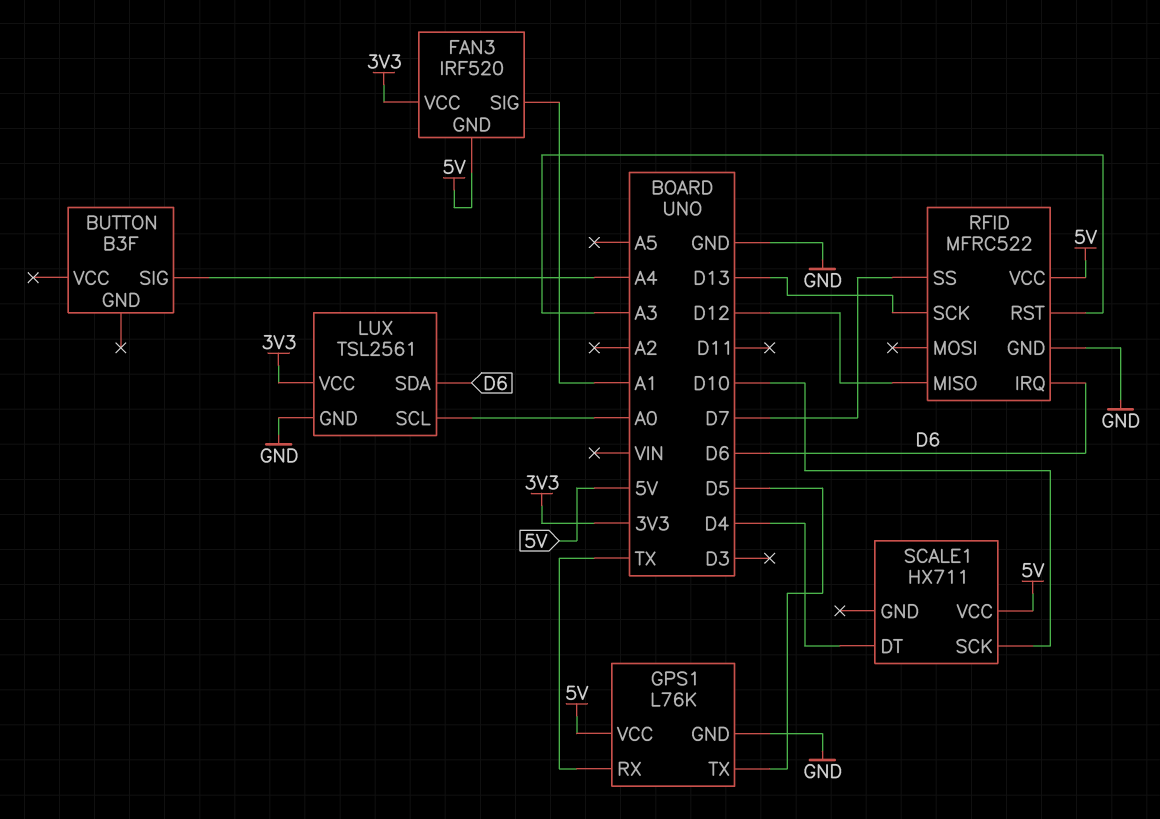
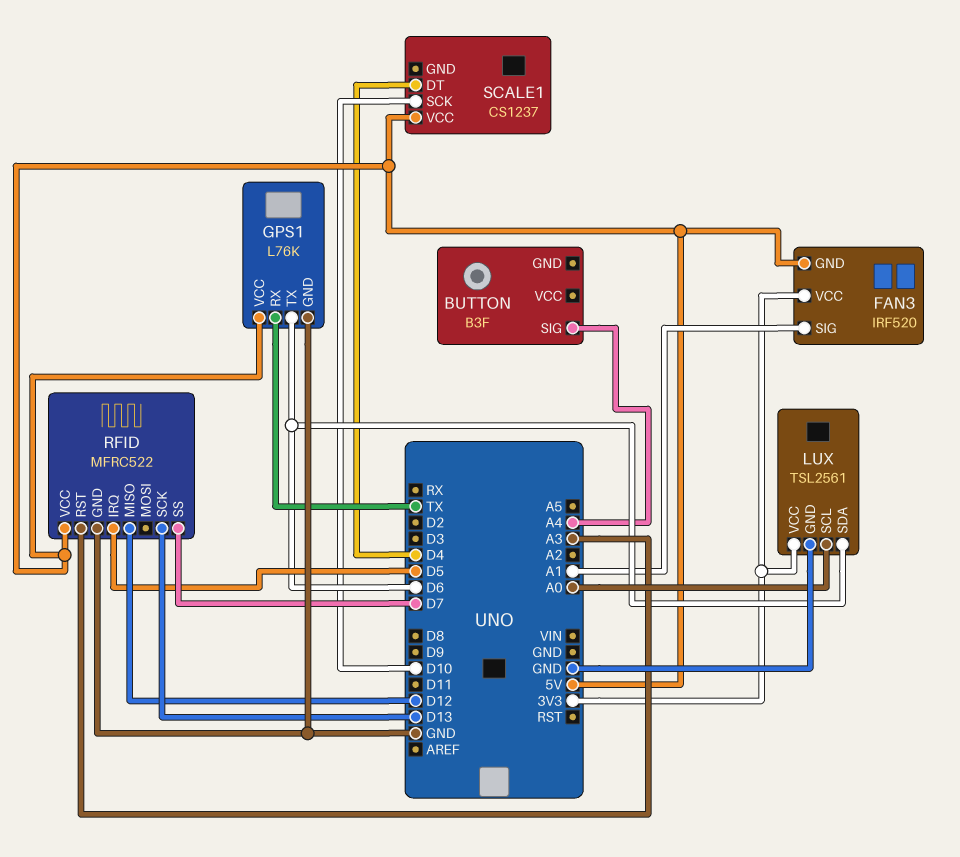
GPS1 pin TX: D5 -> D6
RFID pin IRQ: D6 -> D5
SCALE1: HX711 -> CS1237

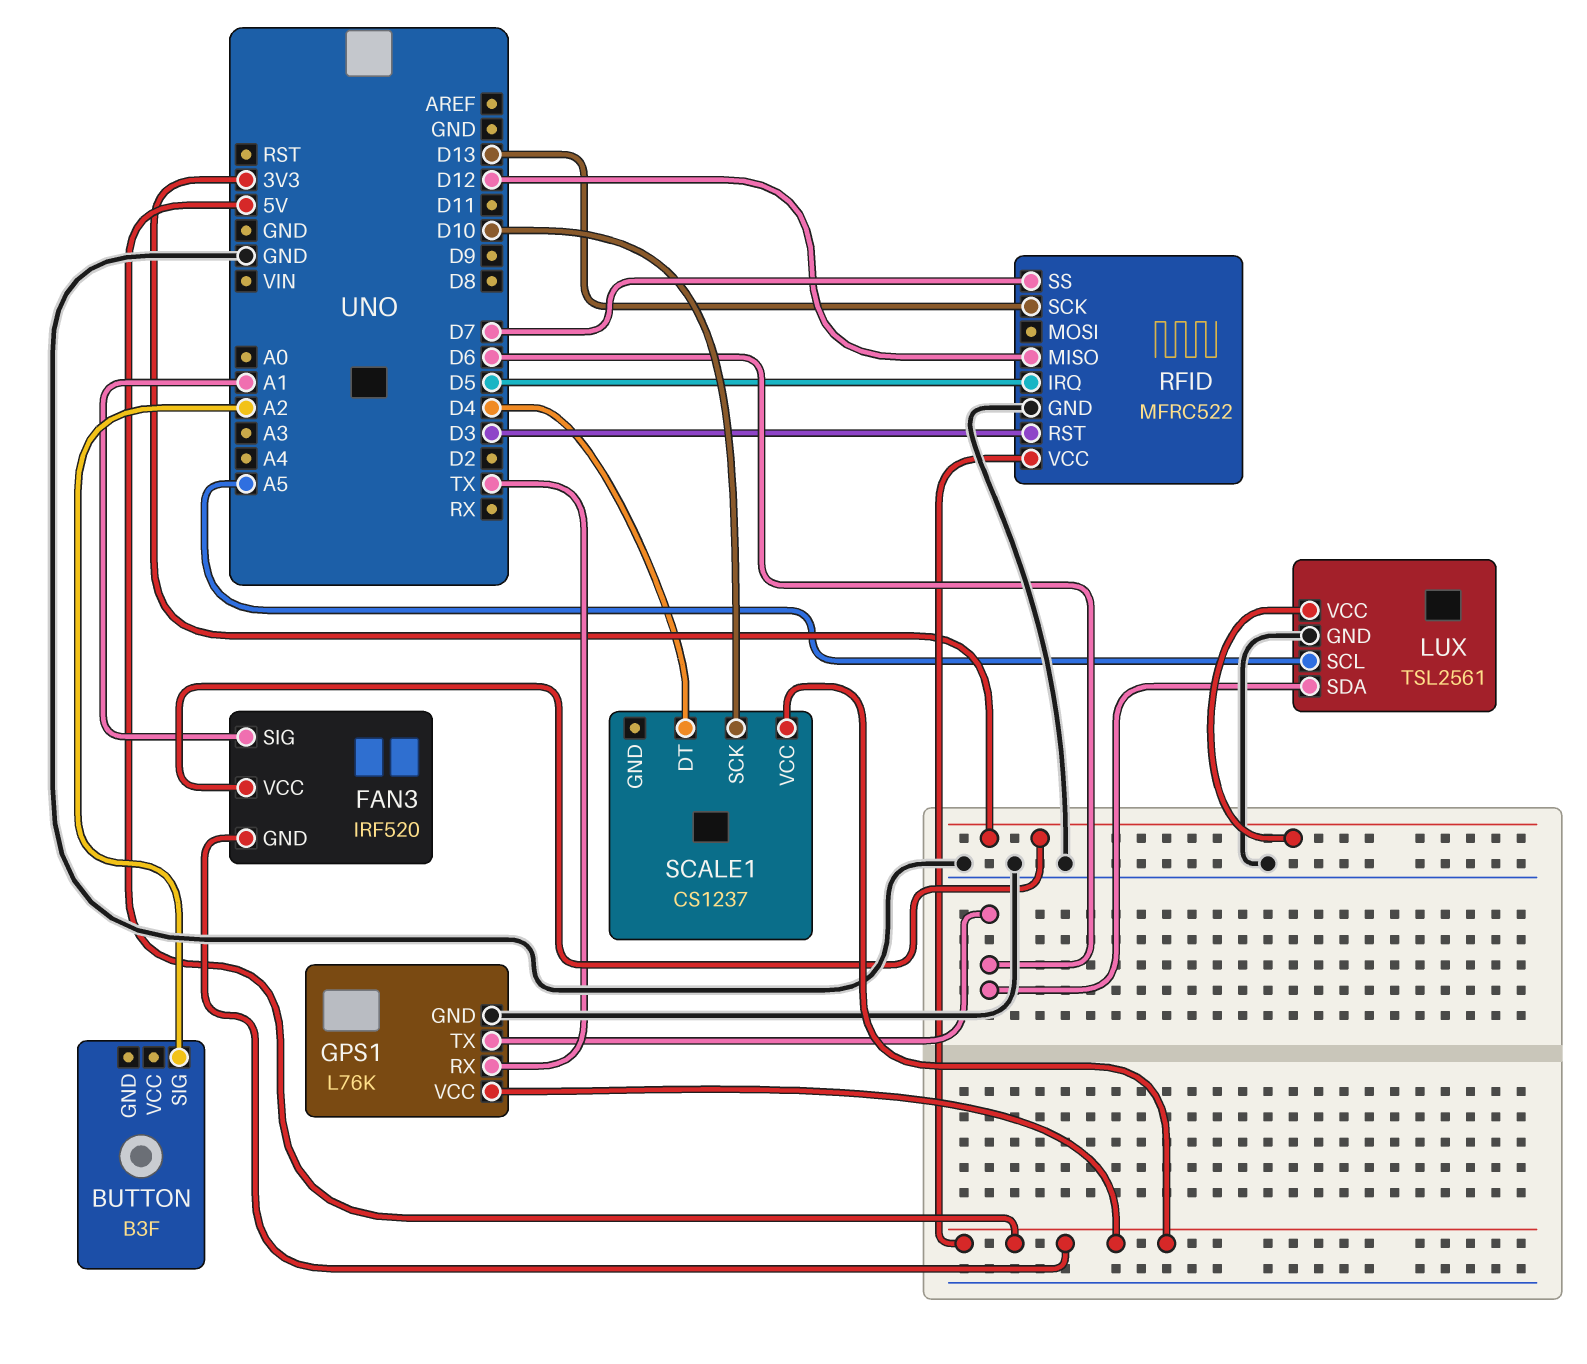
BUTTON pin SIG: A4 -> A2
LUX pin SCL: A0 -> A5
RFID pin RST: A3 -> D3

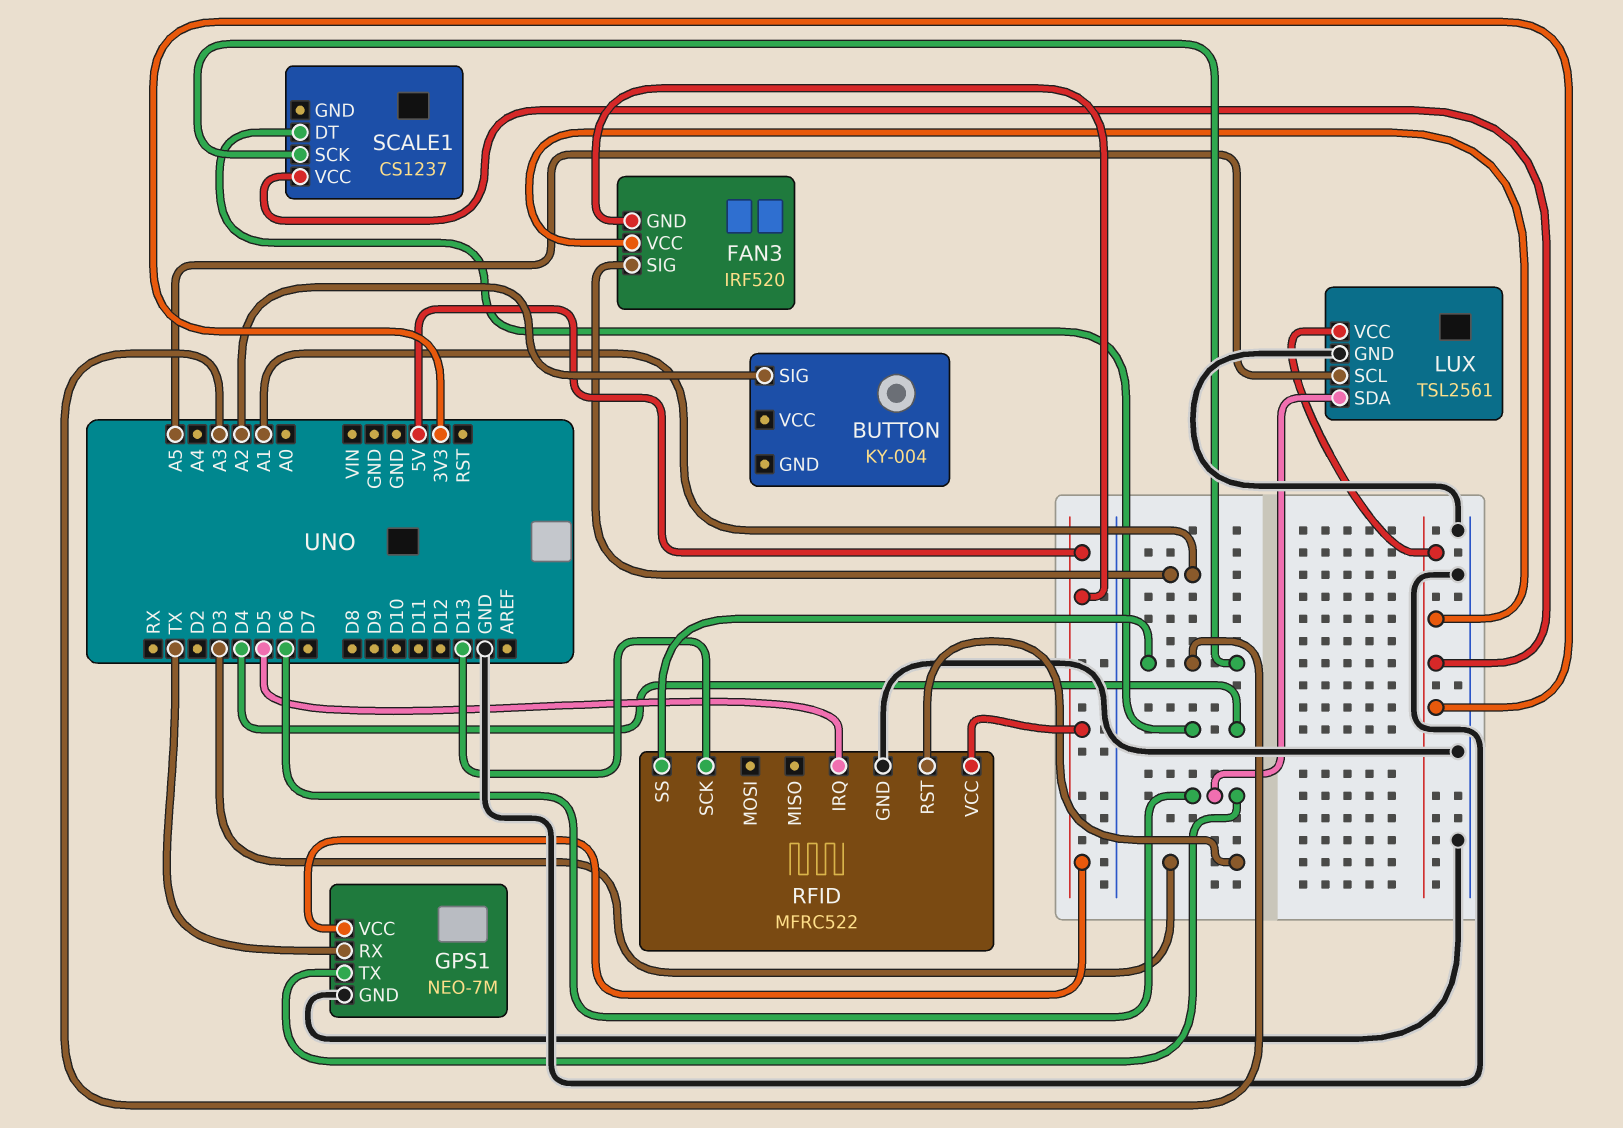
BUTTON: B3F -> KY-004
GPS1: L76K -> NEO-7M
RFID pin MISO: D12 -> none
RFID pin SS: D7 -> A3
SCALE1 pin SCK: D10 -> A3
SCALE1 pin VCC: 5V -> 3V3

